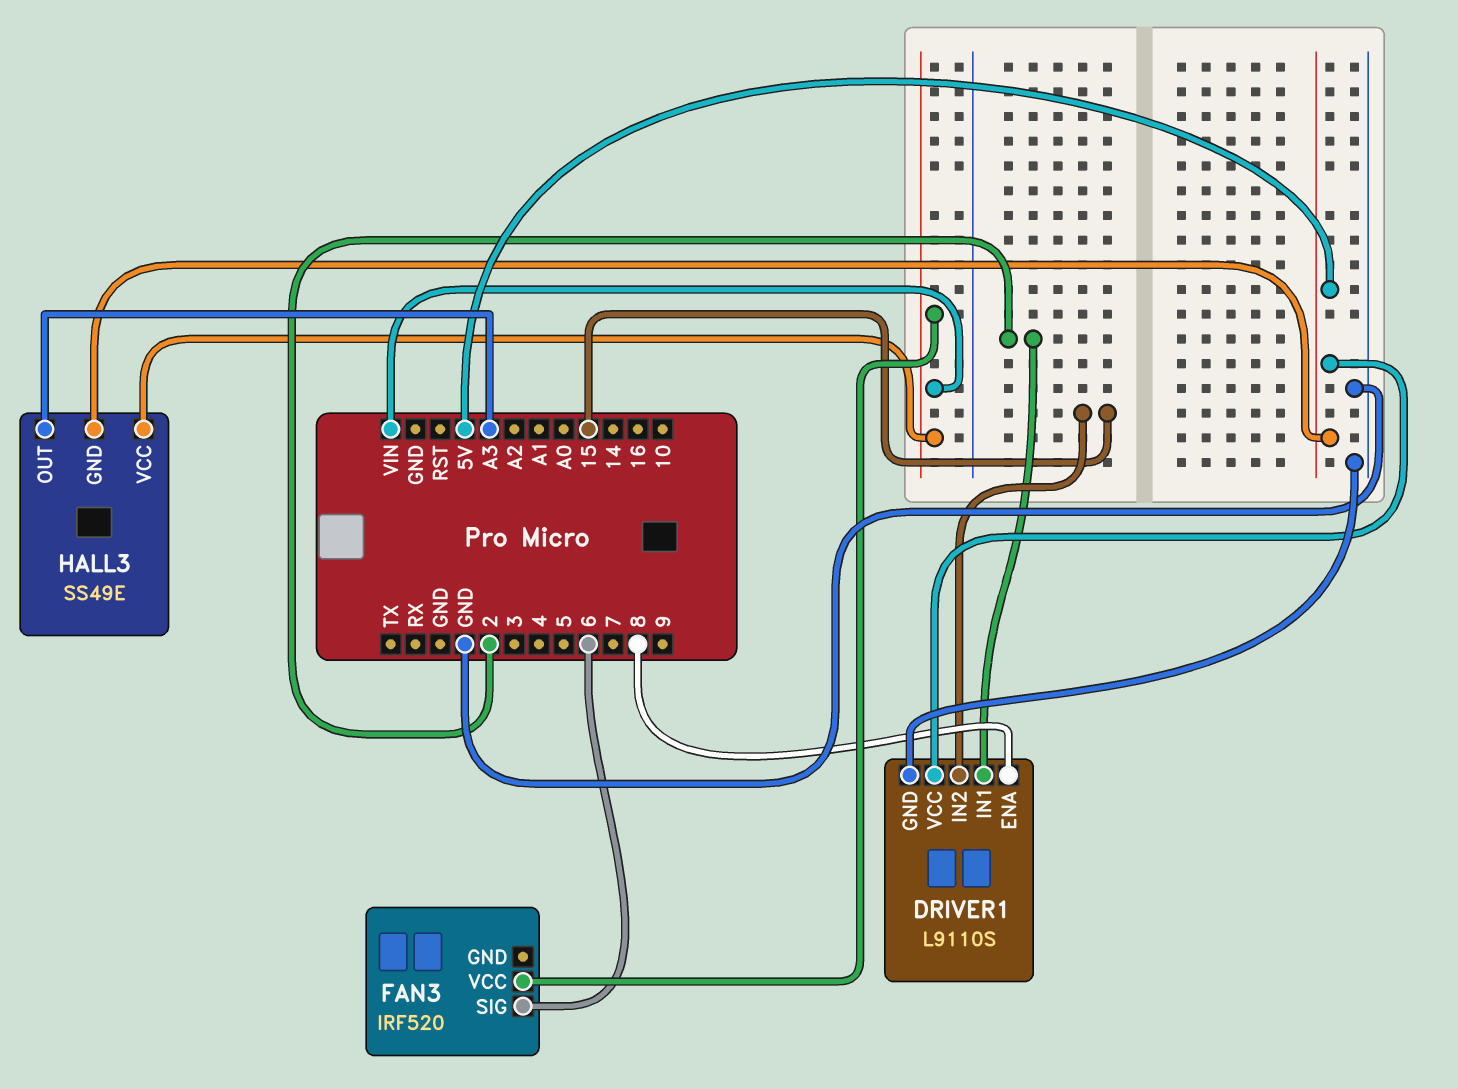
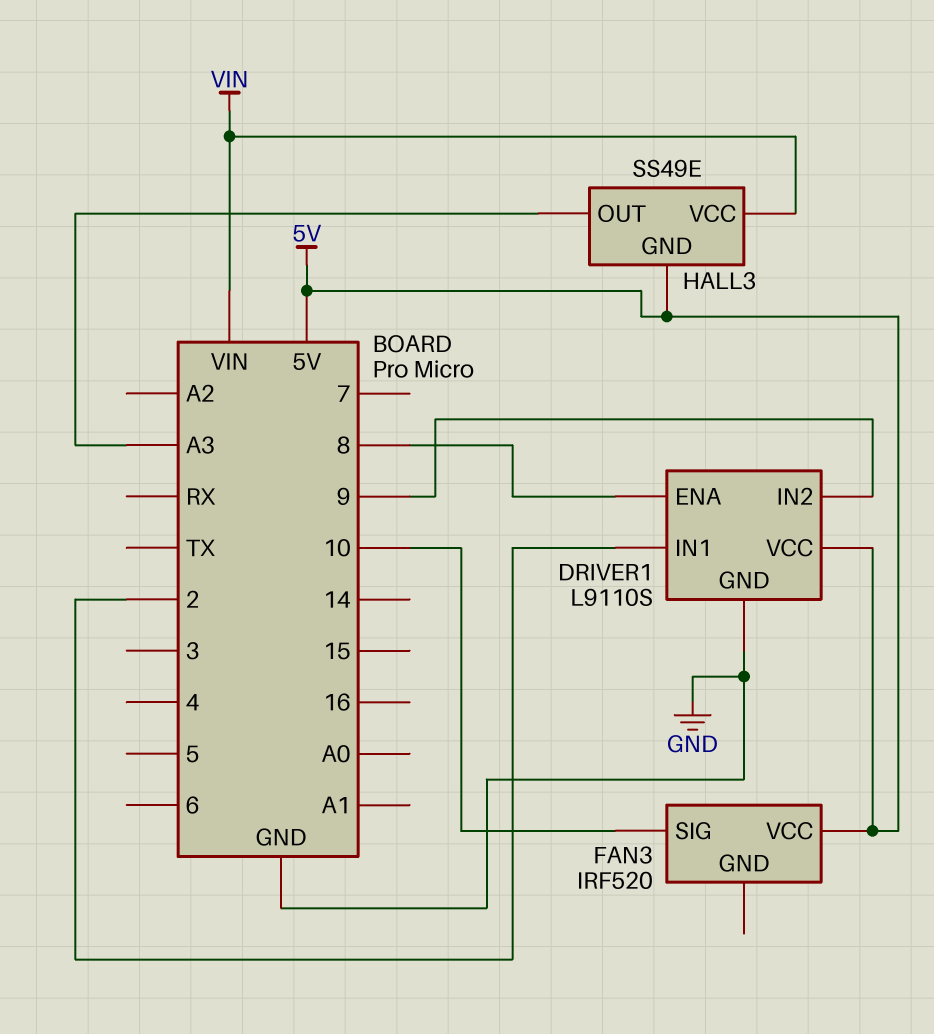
DRIVER1 pin IN2: 15 -> 9
FAN3 pin SIG: 6 -> 10
FAN3 pin VCC: VIN -> 5V

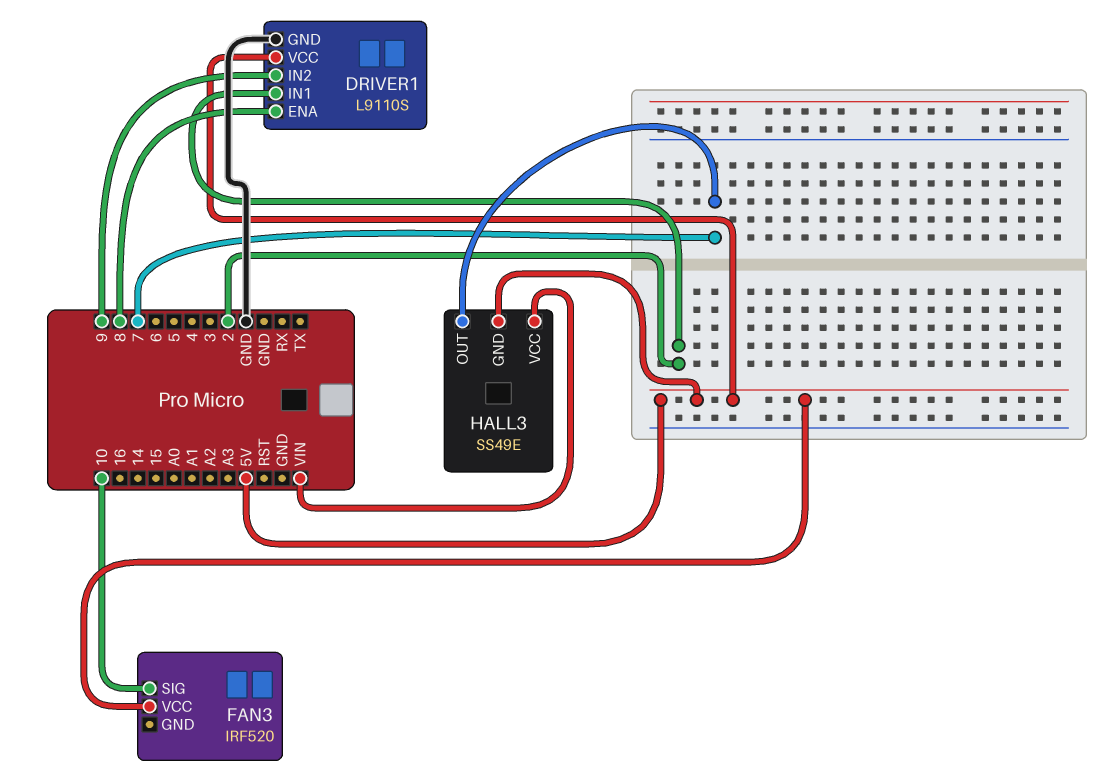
HALL3 pin OUT: A3 -> 7

